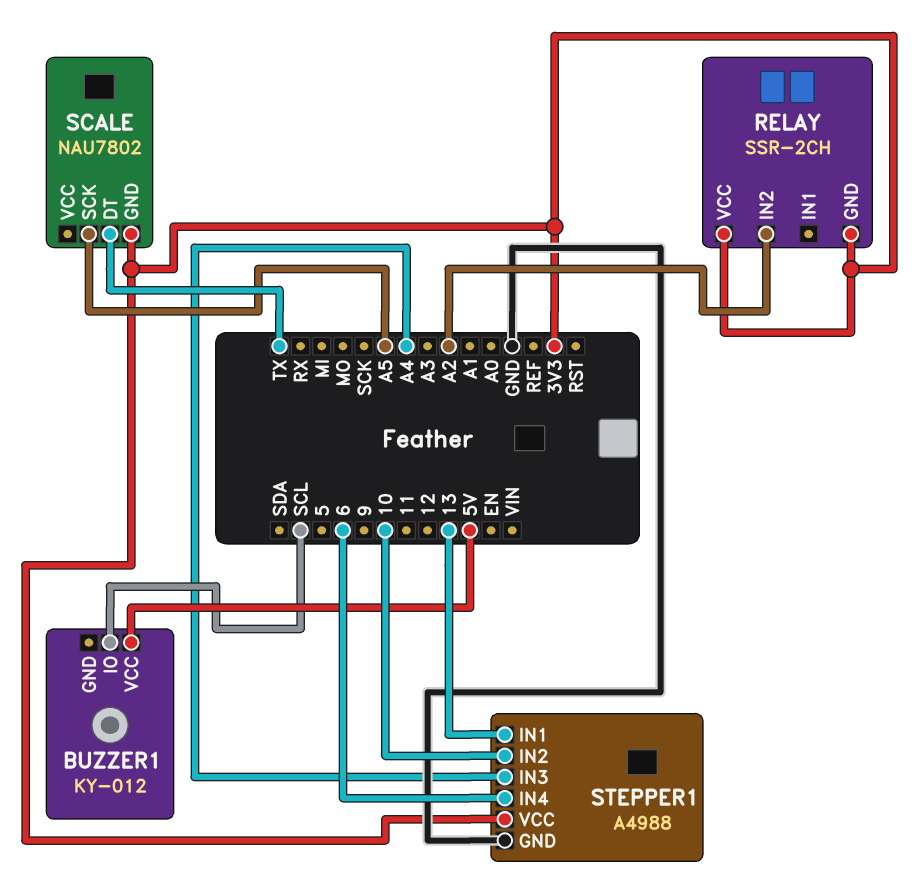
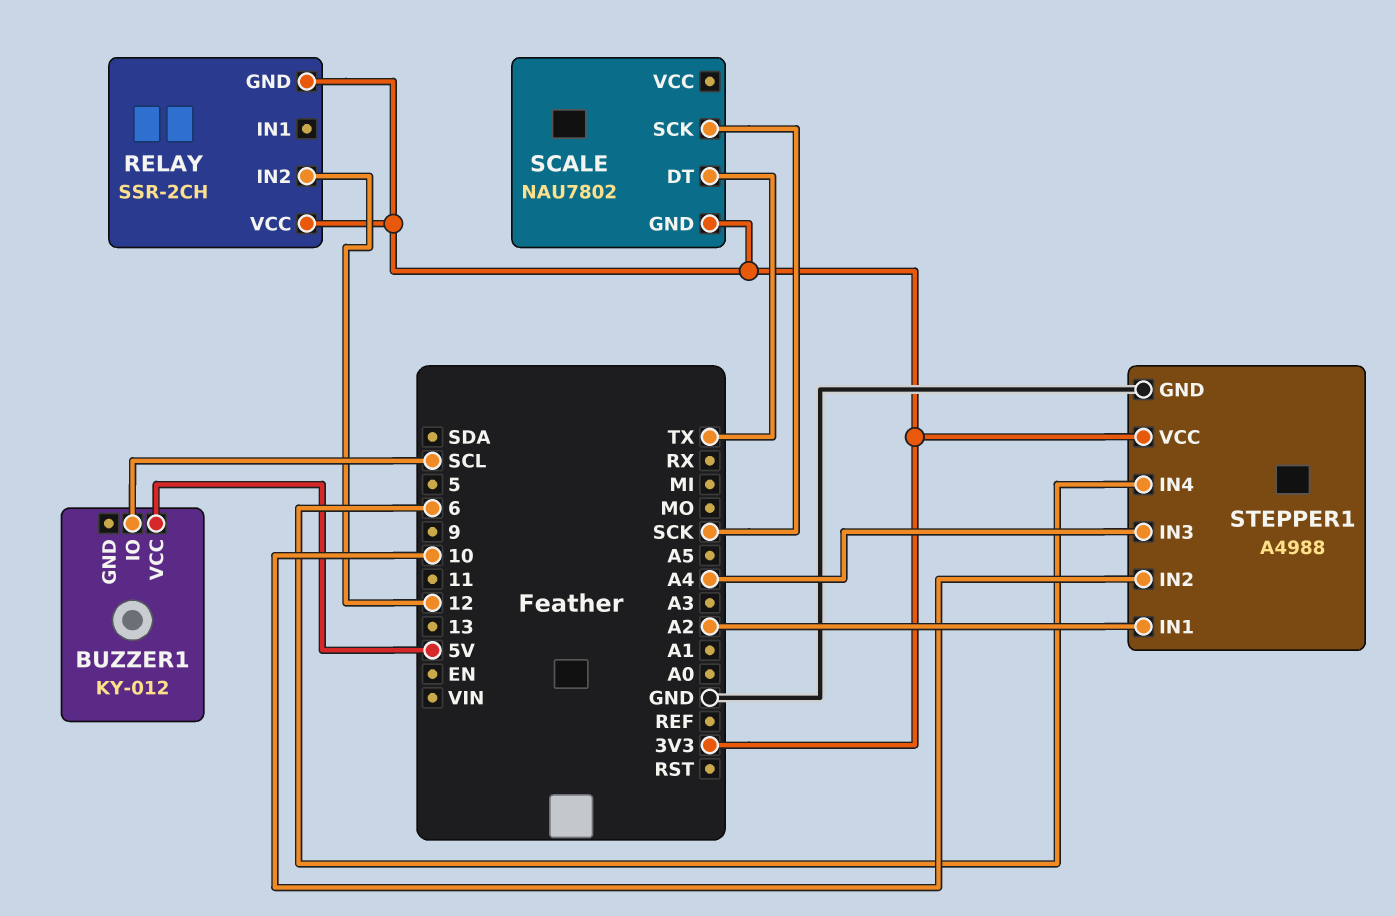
RELAY pin IN2: A2 -> 12
SCALE pin SCK: A5 -> SCK
STEPPER1 pin IN1: 13 -> A2

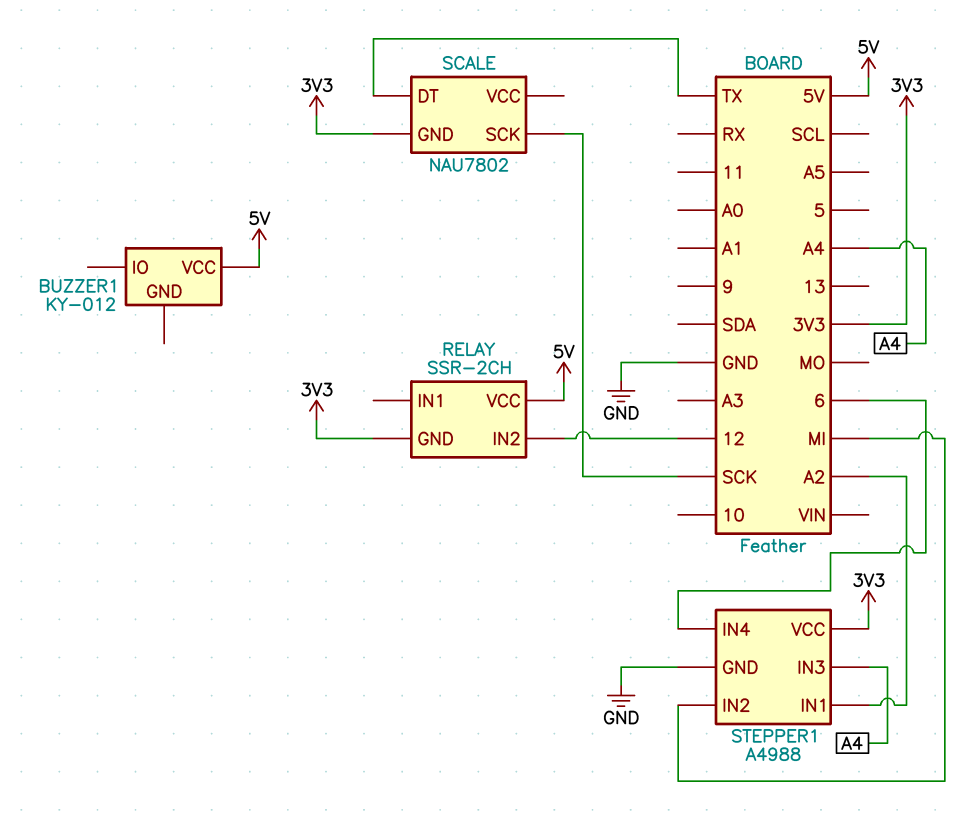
BUZZER1 pin IO: SCL -> none
RELAY pin VCC: 3V3 -> 5V
STEPPER1 pin IN2: 10 -> MI

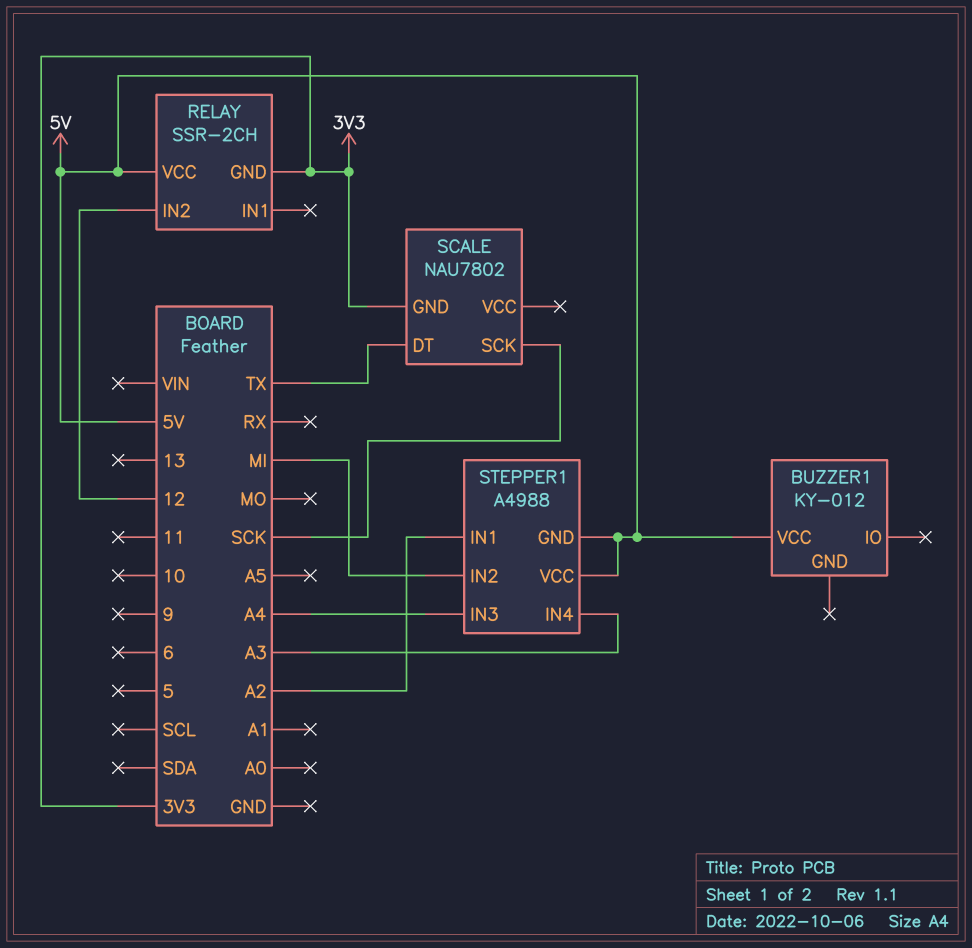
STEPPER1 pin GND: GND -> 5V
STEPPER1 pin IN4: 6 -> A3
STEPPER1 pin VCC: 3V3 -> 5V

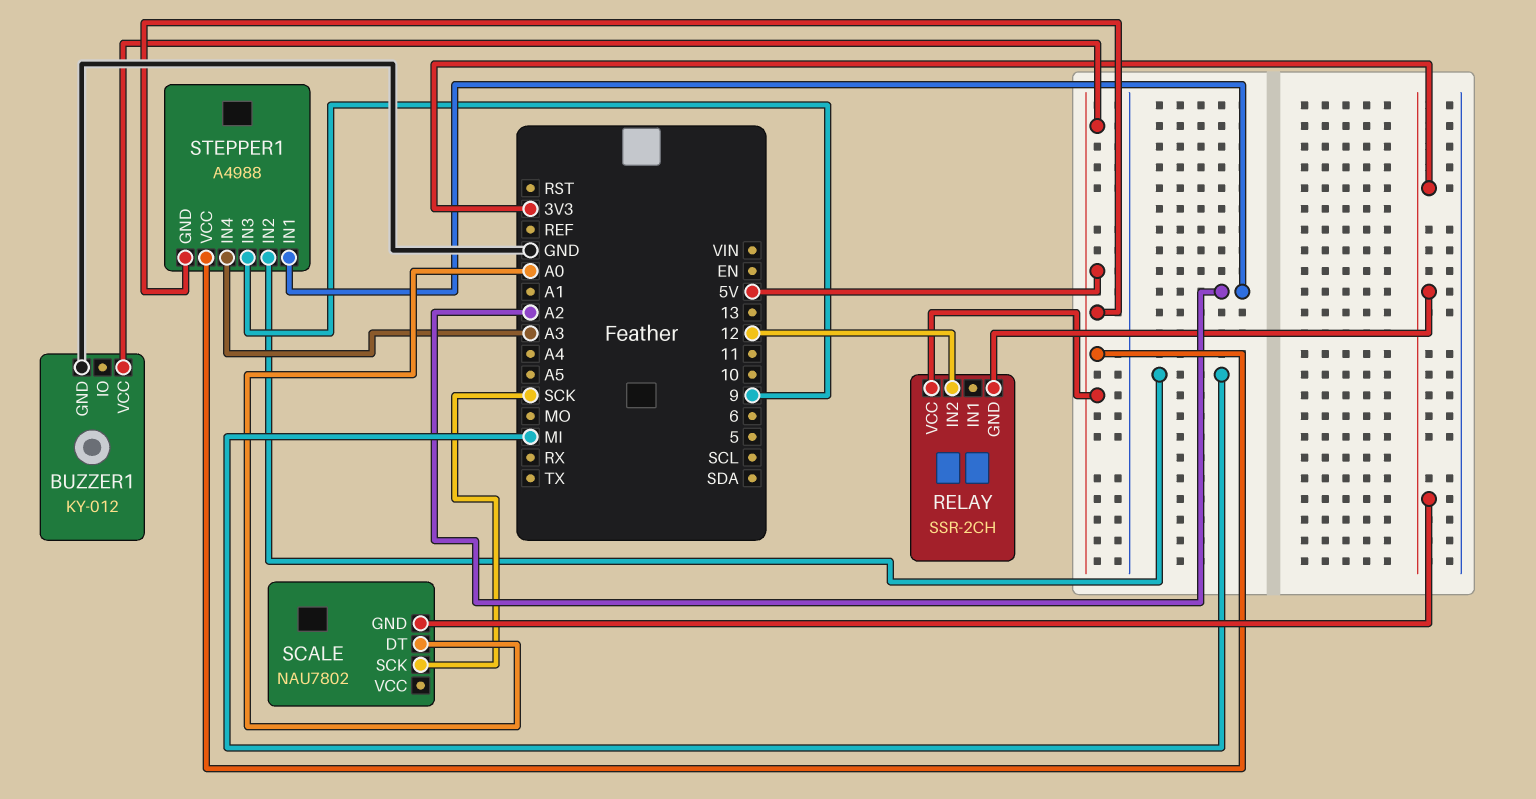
BUZZER1 pin GND: none -> GND
SCALE pin DT: TX -> A0
STEPPER1 pin IN3: A4 -> 9

